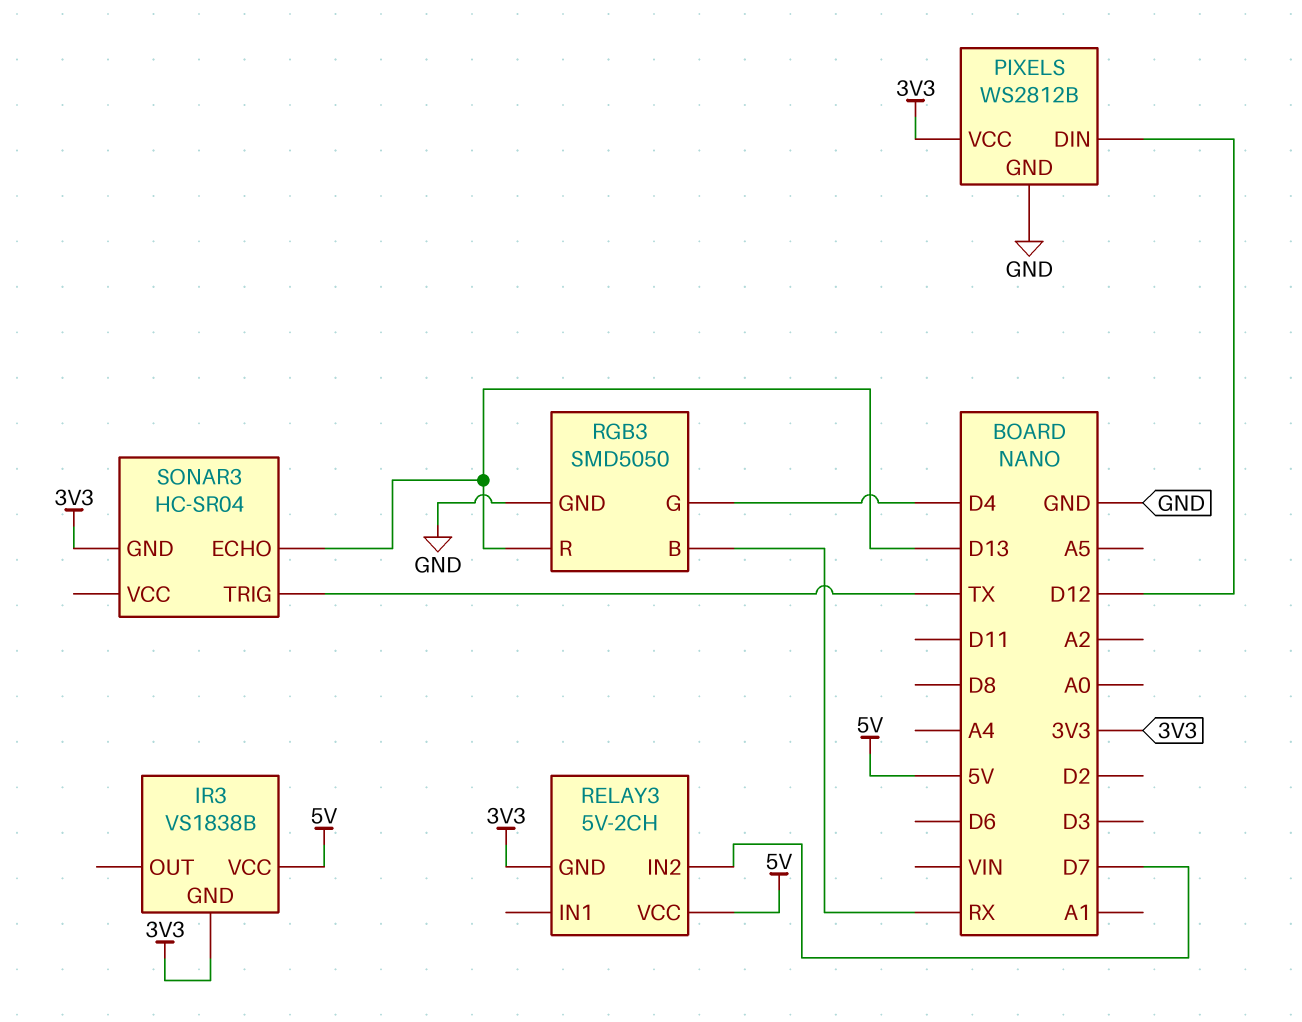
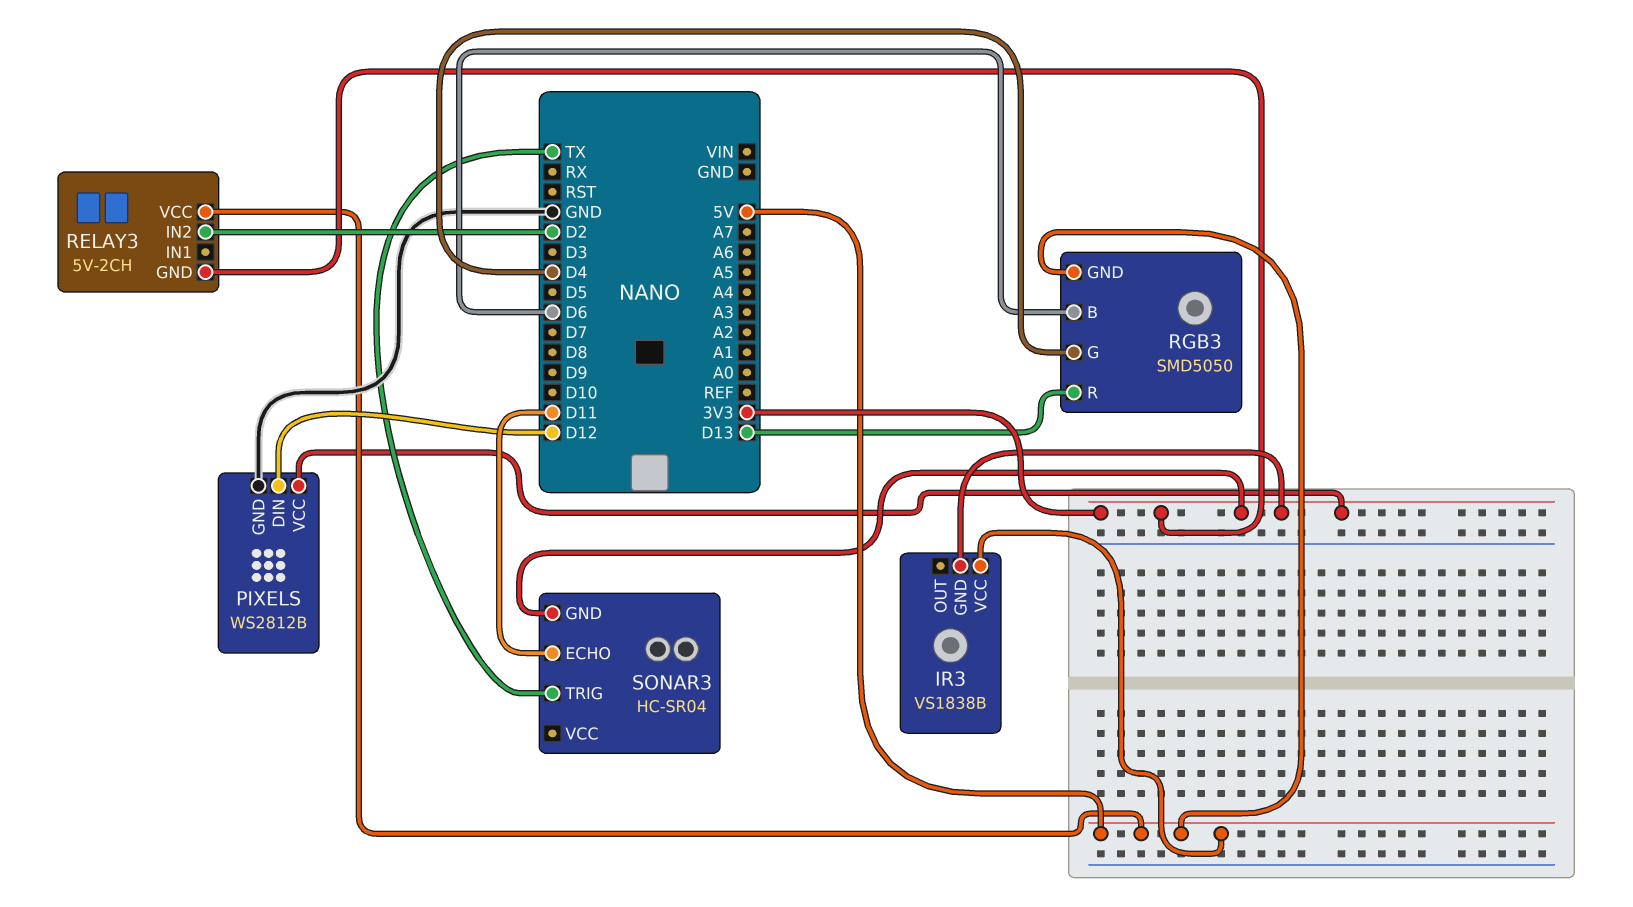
RELAY3 pin IN2: D7 -> D2
RGB3 pin B: RX -> D6
RGB3 pin GND: GND -> 5V
SONAR3 pin ECHO: D13 -> D11

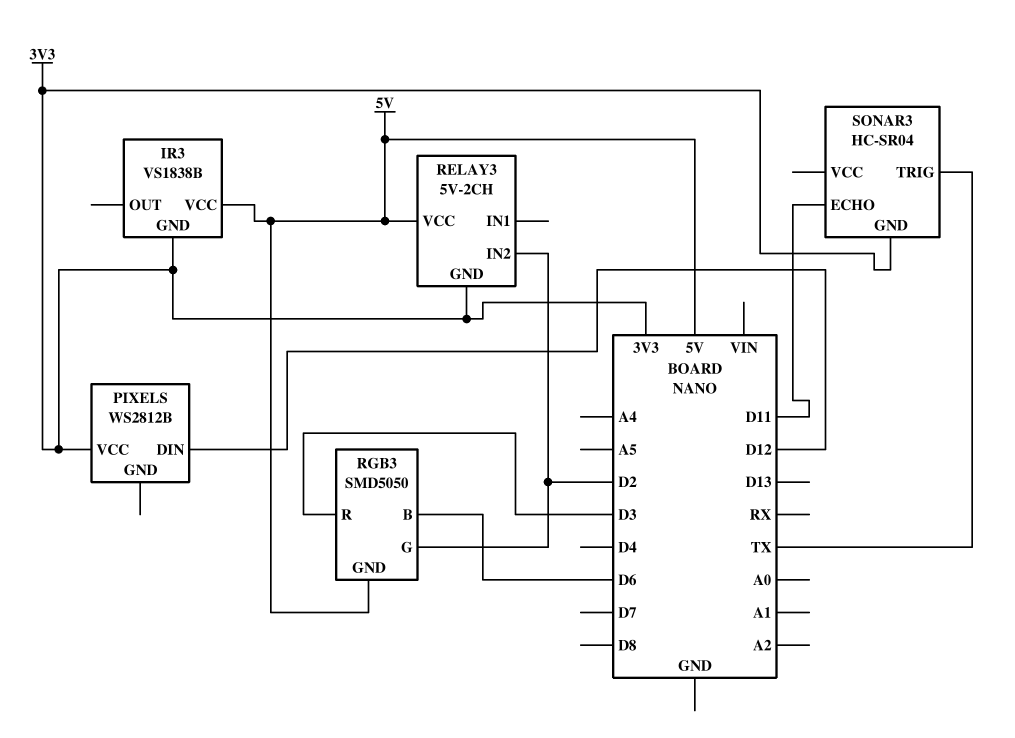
PIXELS pin GND: GND -> none
RGB3 pin G: D4 -> D2
RGB3 pin R: D13 -> D3

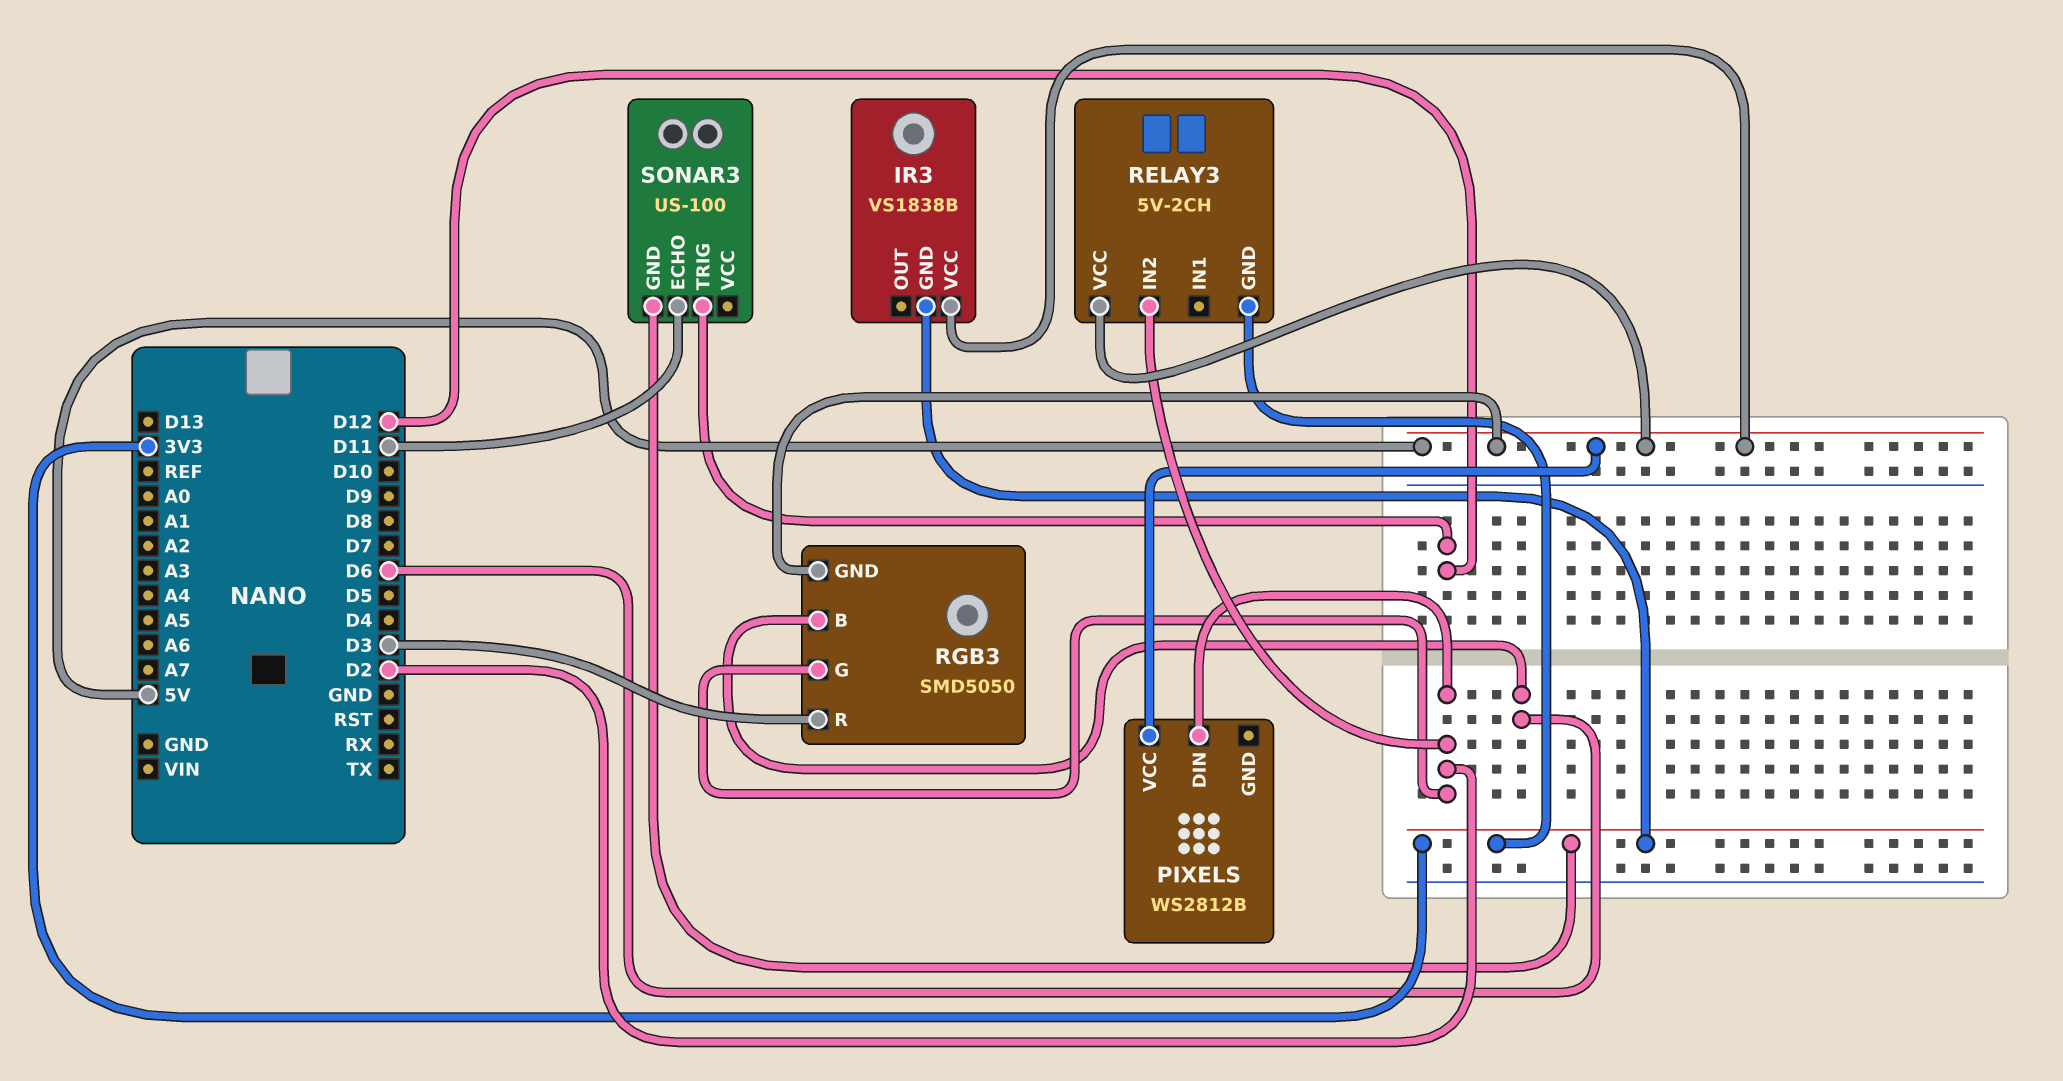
PIXELS pin DIN: D12 -> D2
PIXELS pin VCC: 3V3 -> 5V
SONAR3: HC-SR04 -> US-100
SONAR3 pin TRIG: TX -> D12

